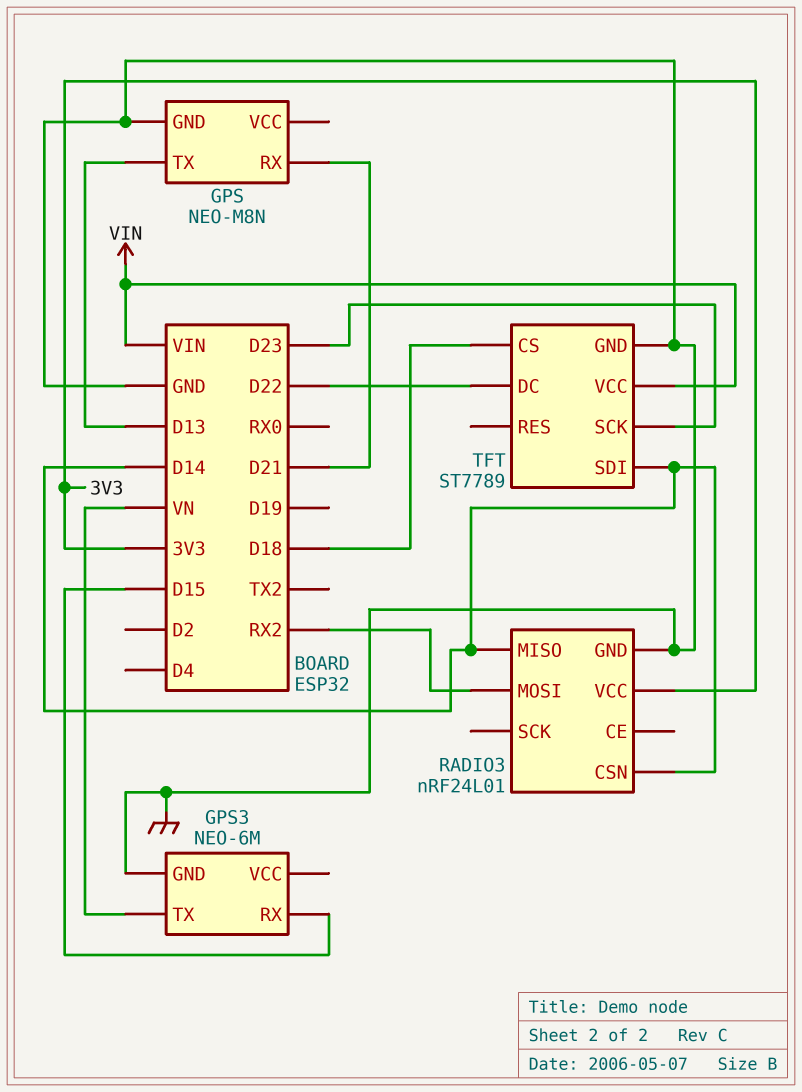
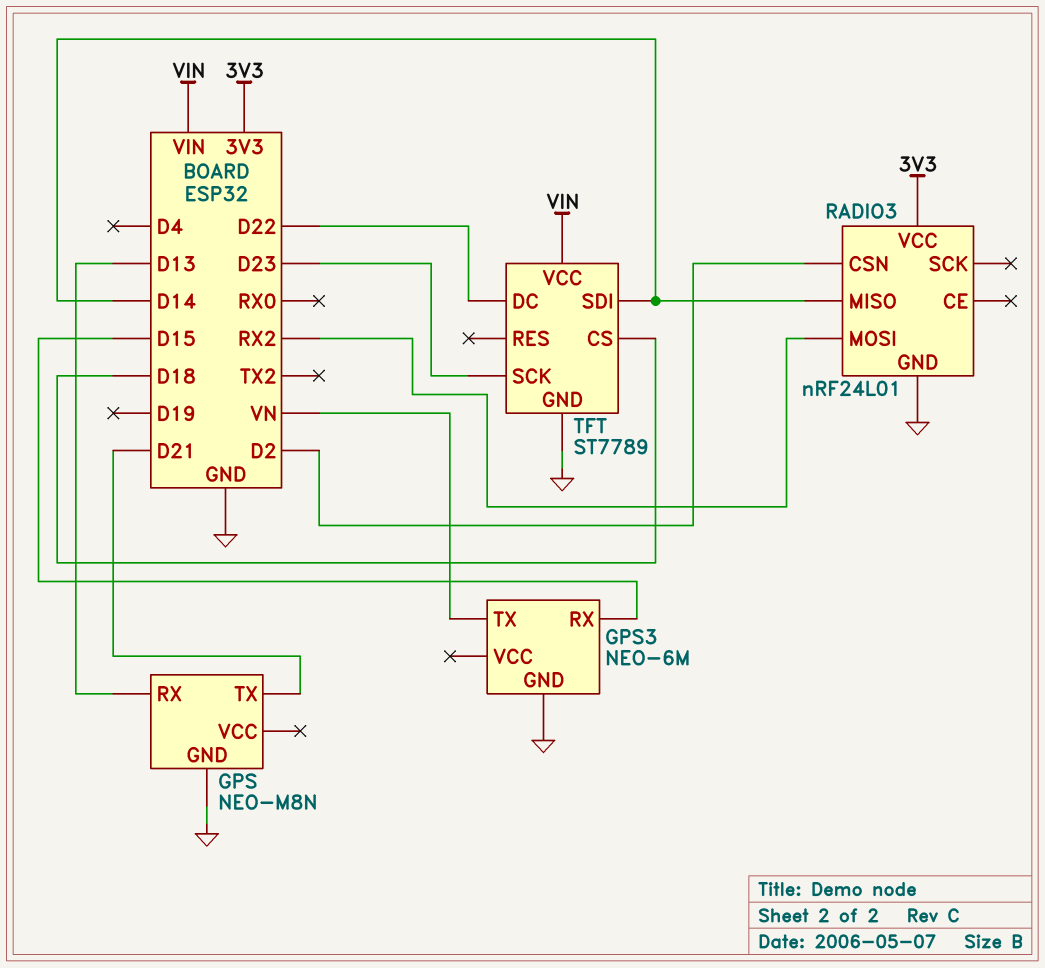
GPS pin RX: D21 -> D13
GPS pin TX: D13 -> D21
RADIO3 pin CSN: D14 -> D2

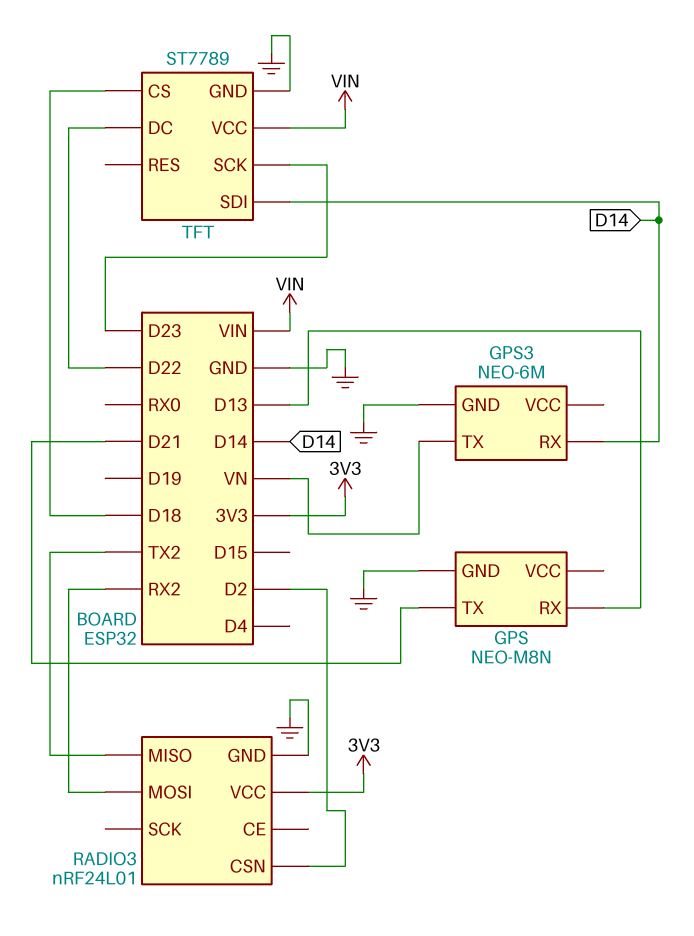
GPS3 pin RX: D15 -> D14
RADIO3 pin MISO: D14 -> TX2

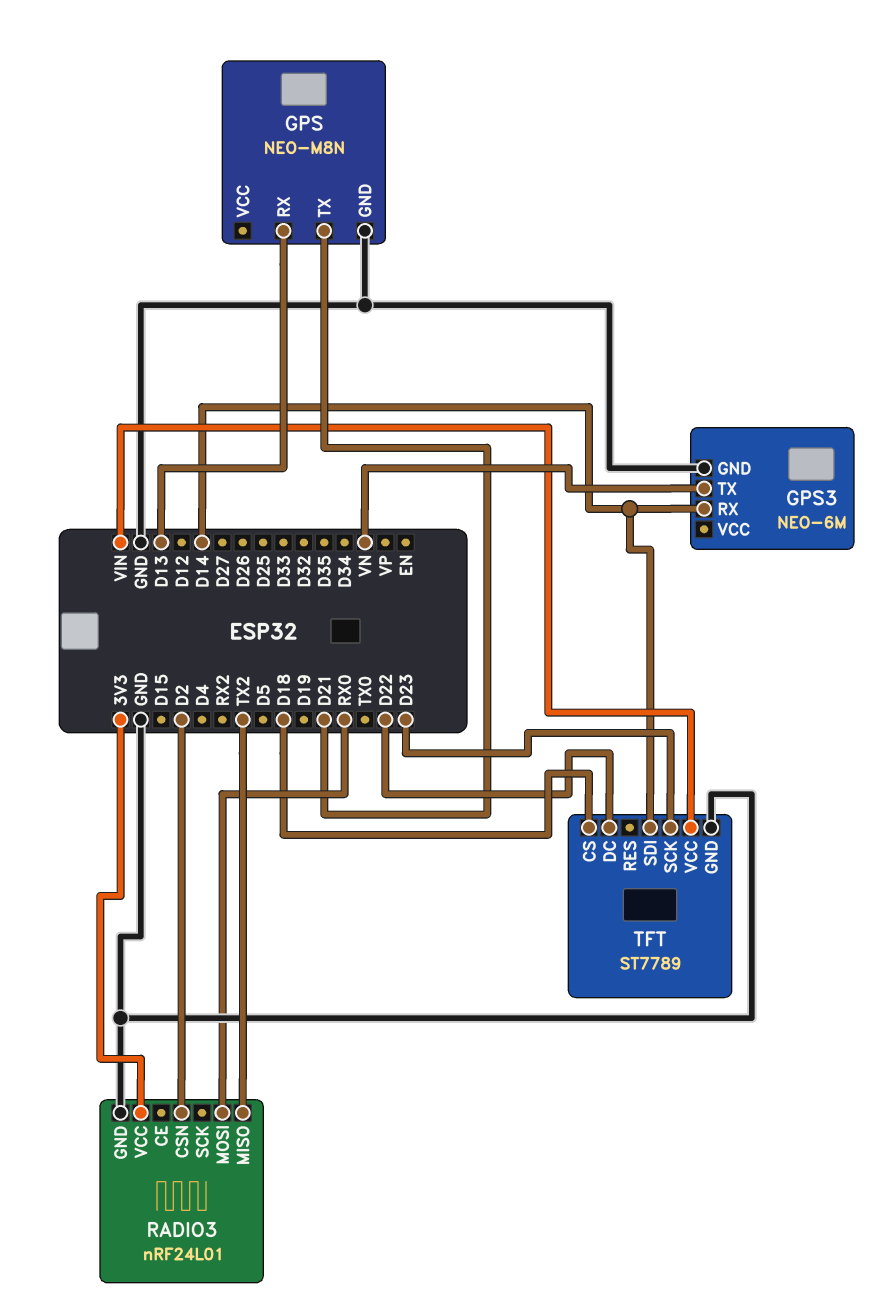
RADIO3 pin MOSI: RX2 -> RX0

